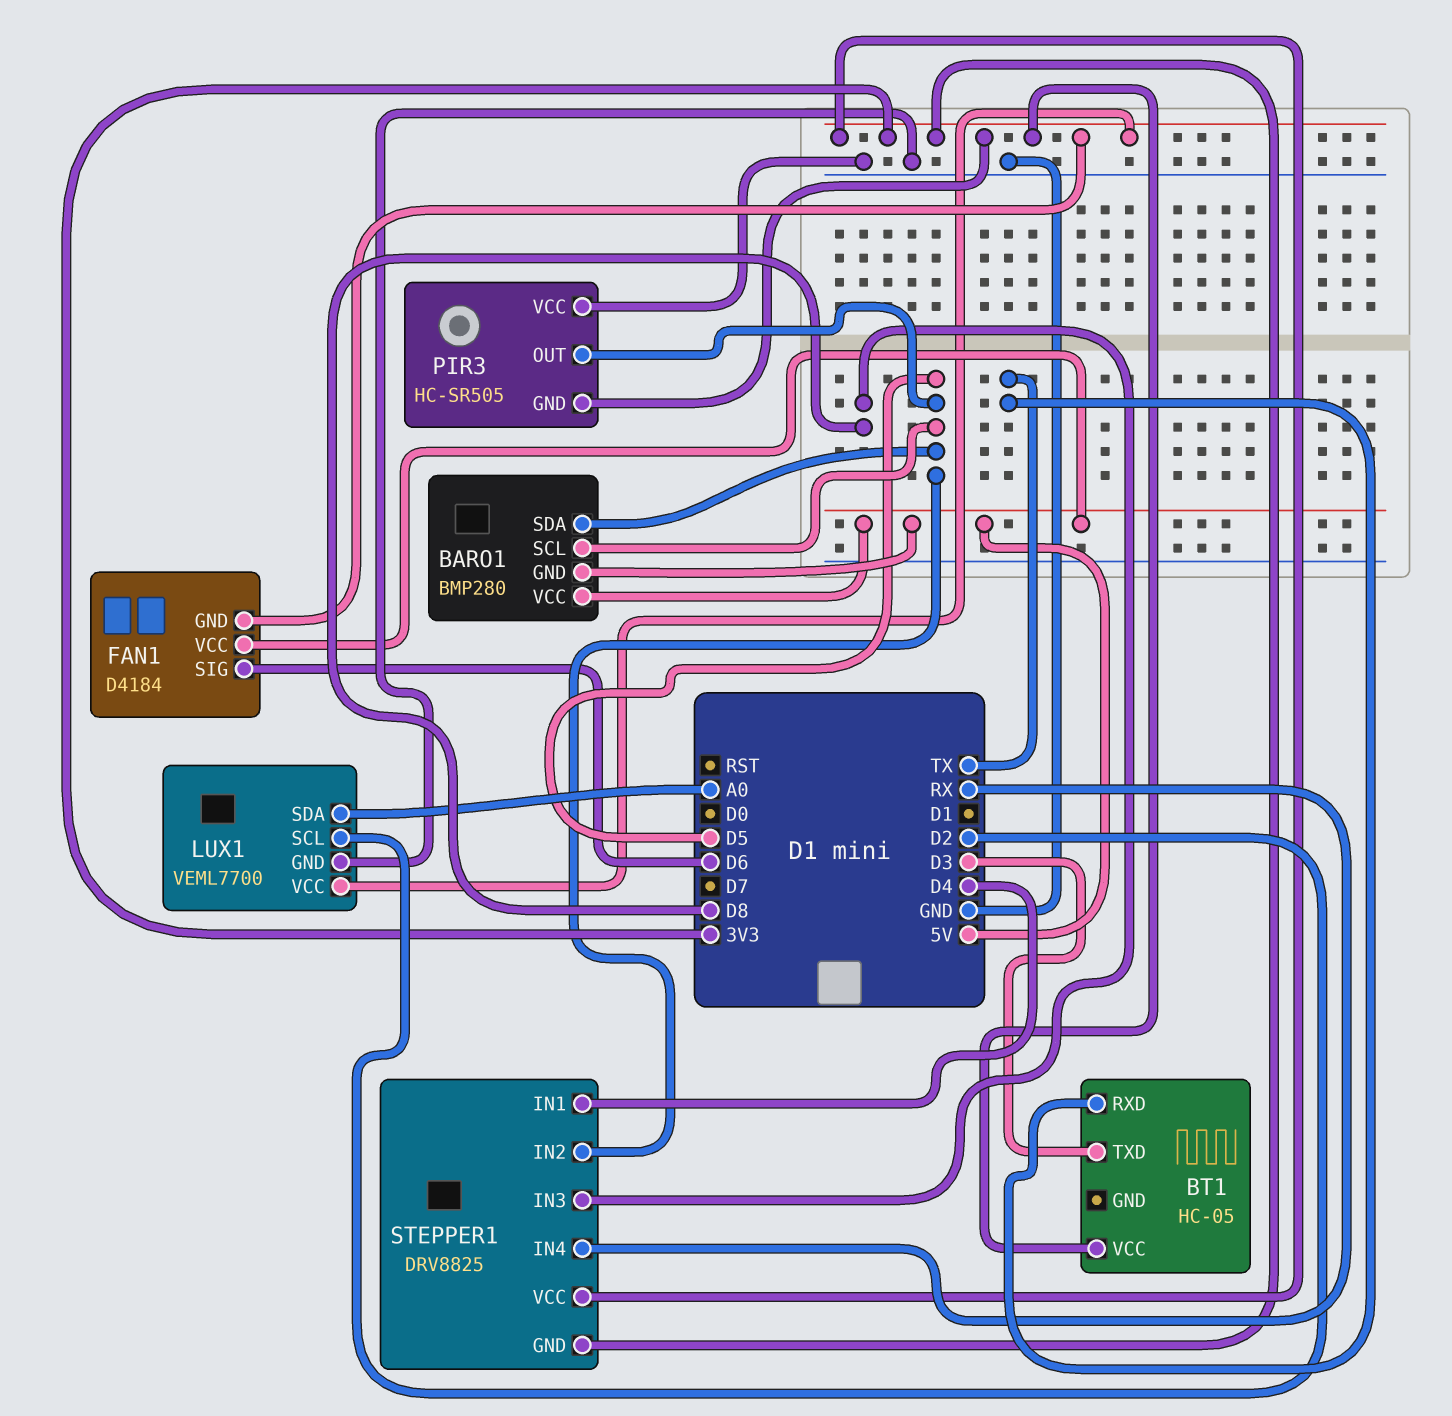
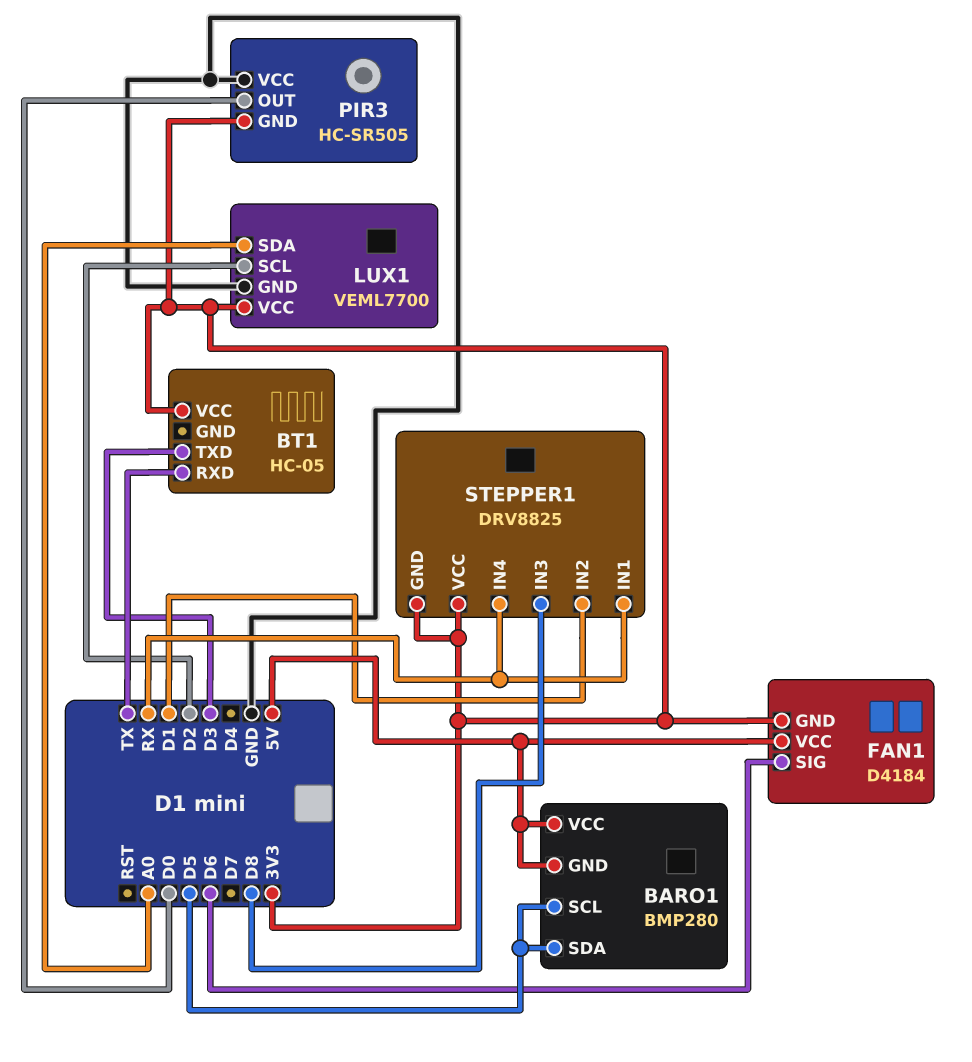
PIR3 pin OUT: D5 -> D0
STEPPER1 pin IN1: D4 -> RX
STEPPER1 pin IN2: D5 -> D1

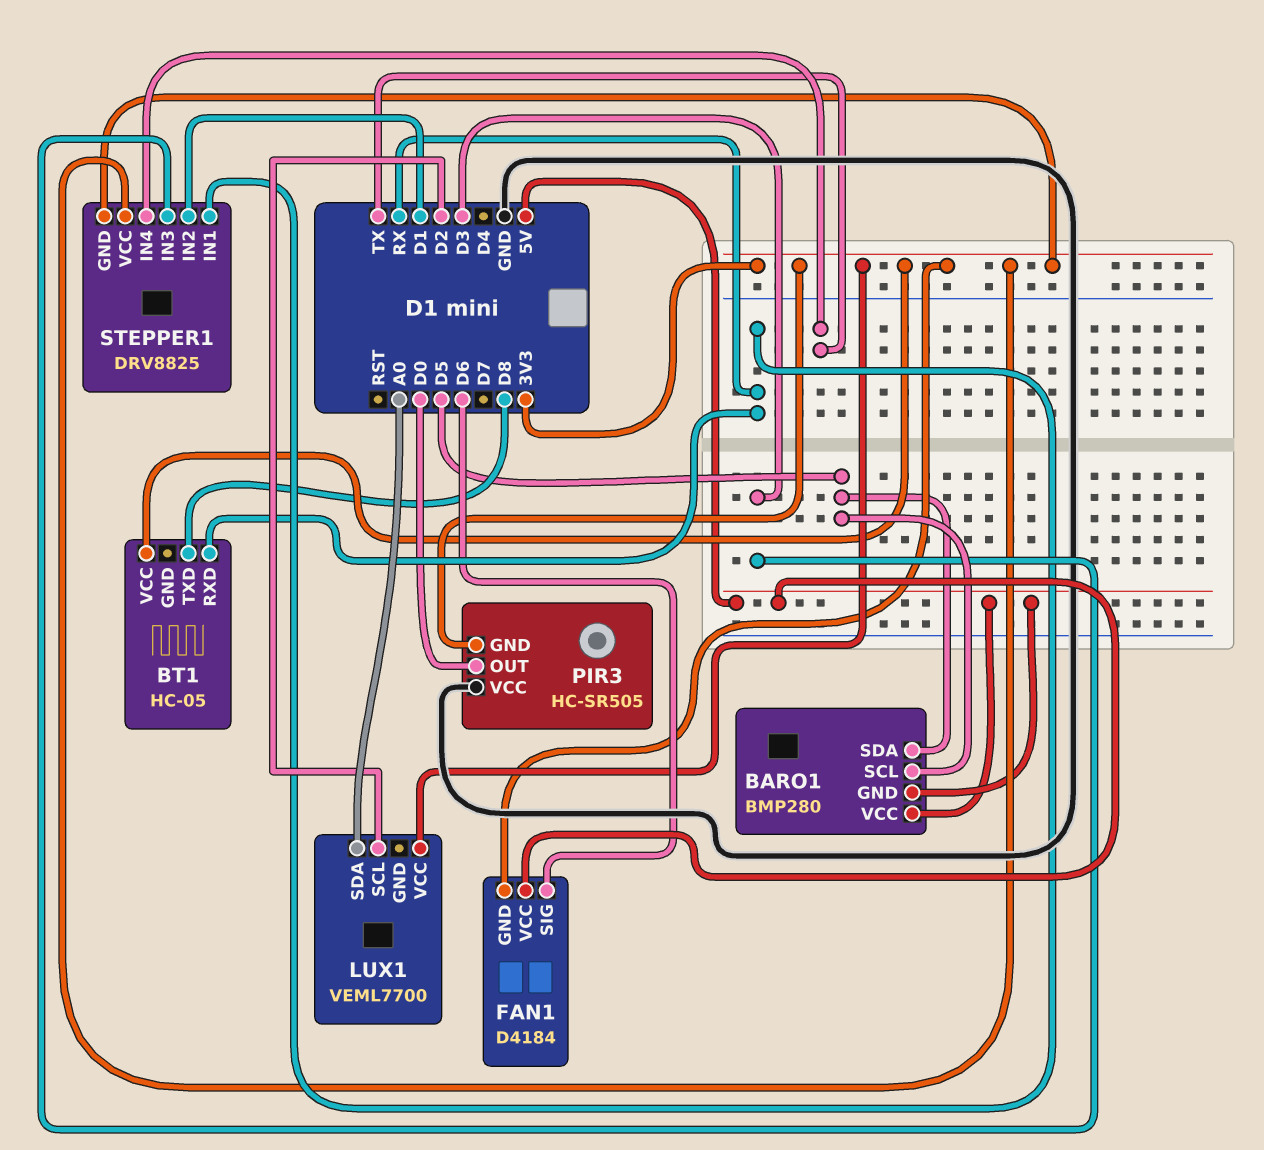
BT1 pin RXD: TX -> RX
BT1 pin TXD: D3 -> D8
LUX1 pin GND: GND -> none
STEPPER1 pin IN3: D8 -> D3
STEPPER1 pin IN4: RX -> TX

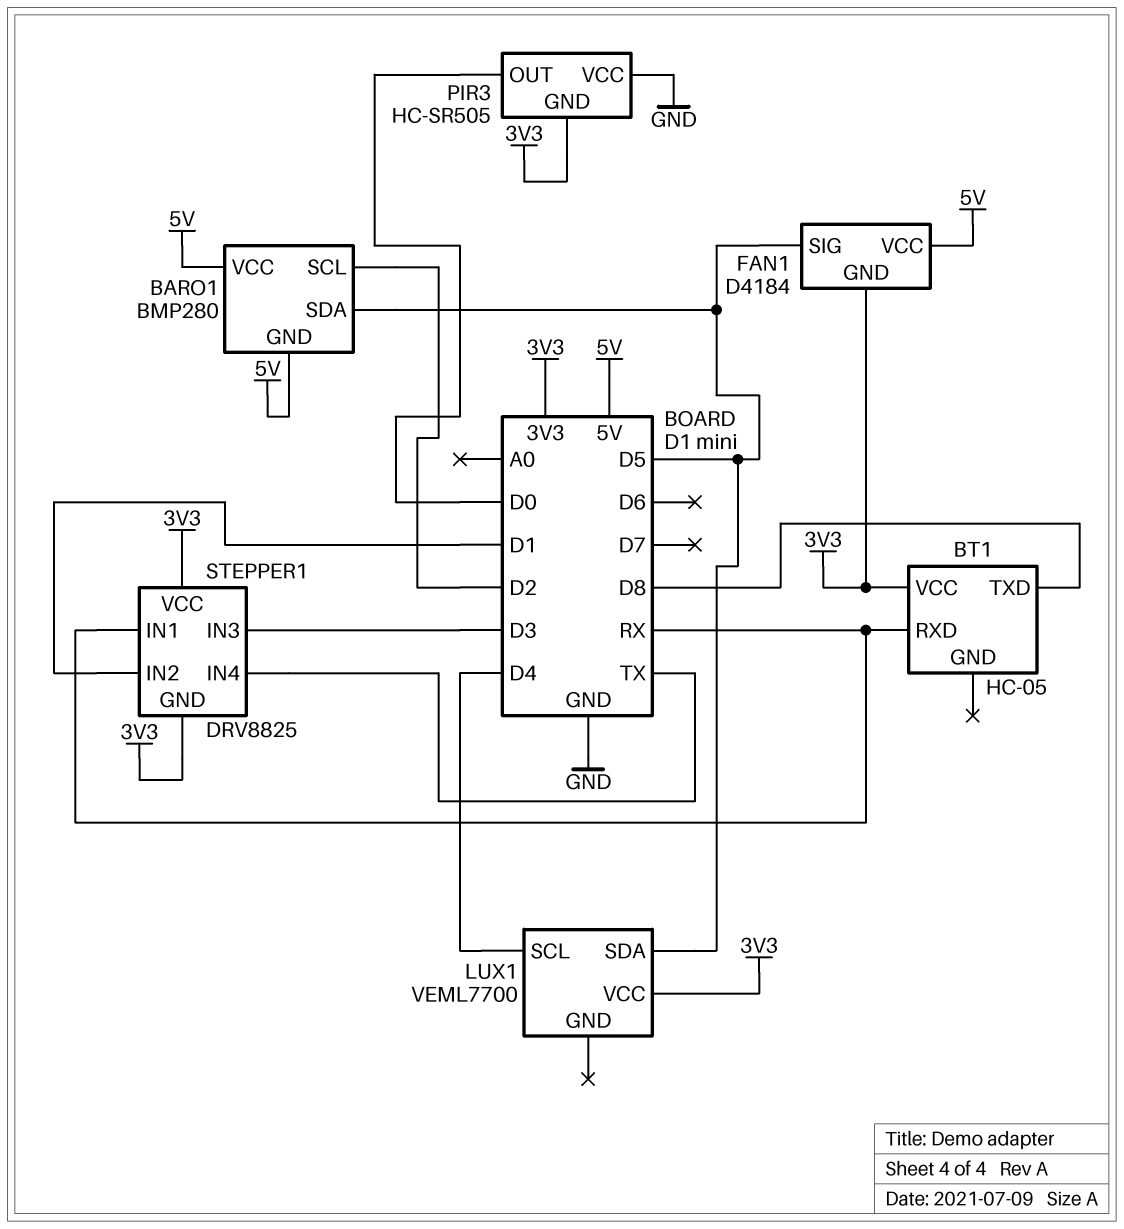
BARO1 pin SCL: D5 -> D2
FAN1 pin SIG: D6 -> D5
LUX1 pin SCL: D2 -> D4
LUX1 pin SDA: A0 -> D5

